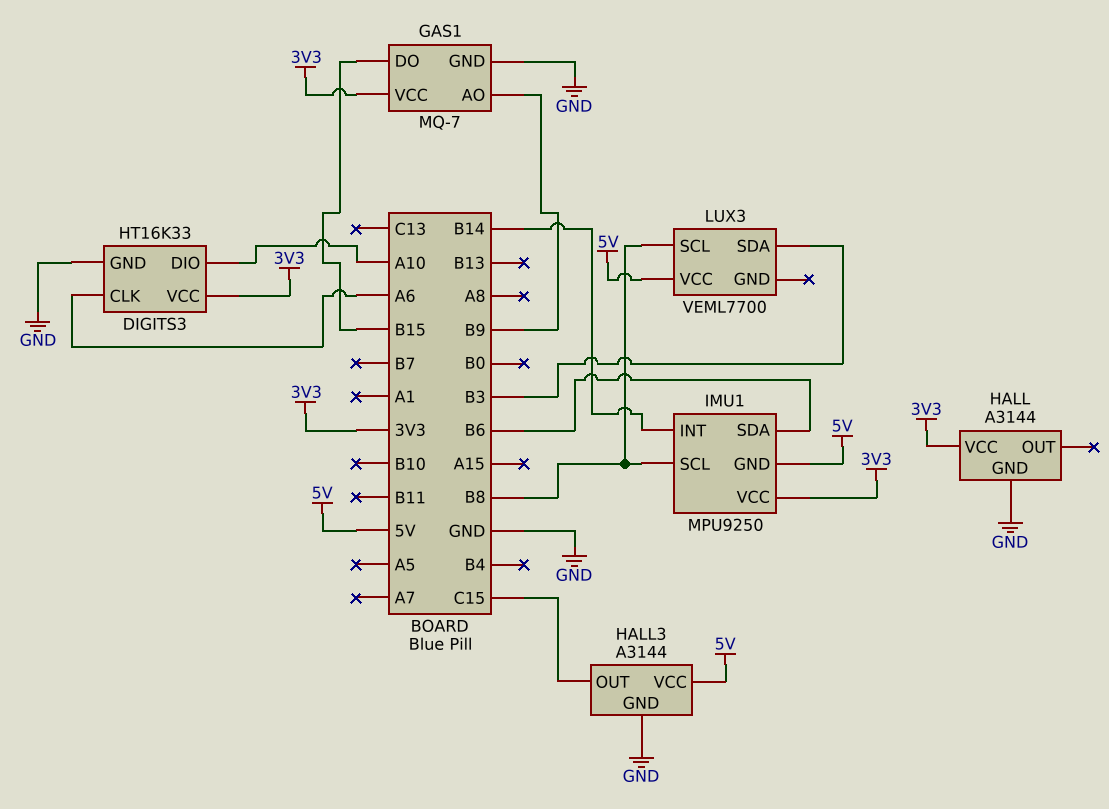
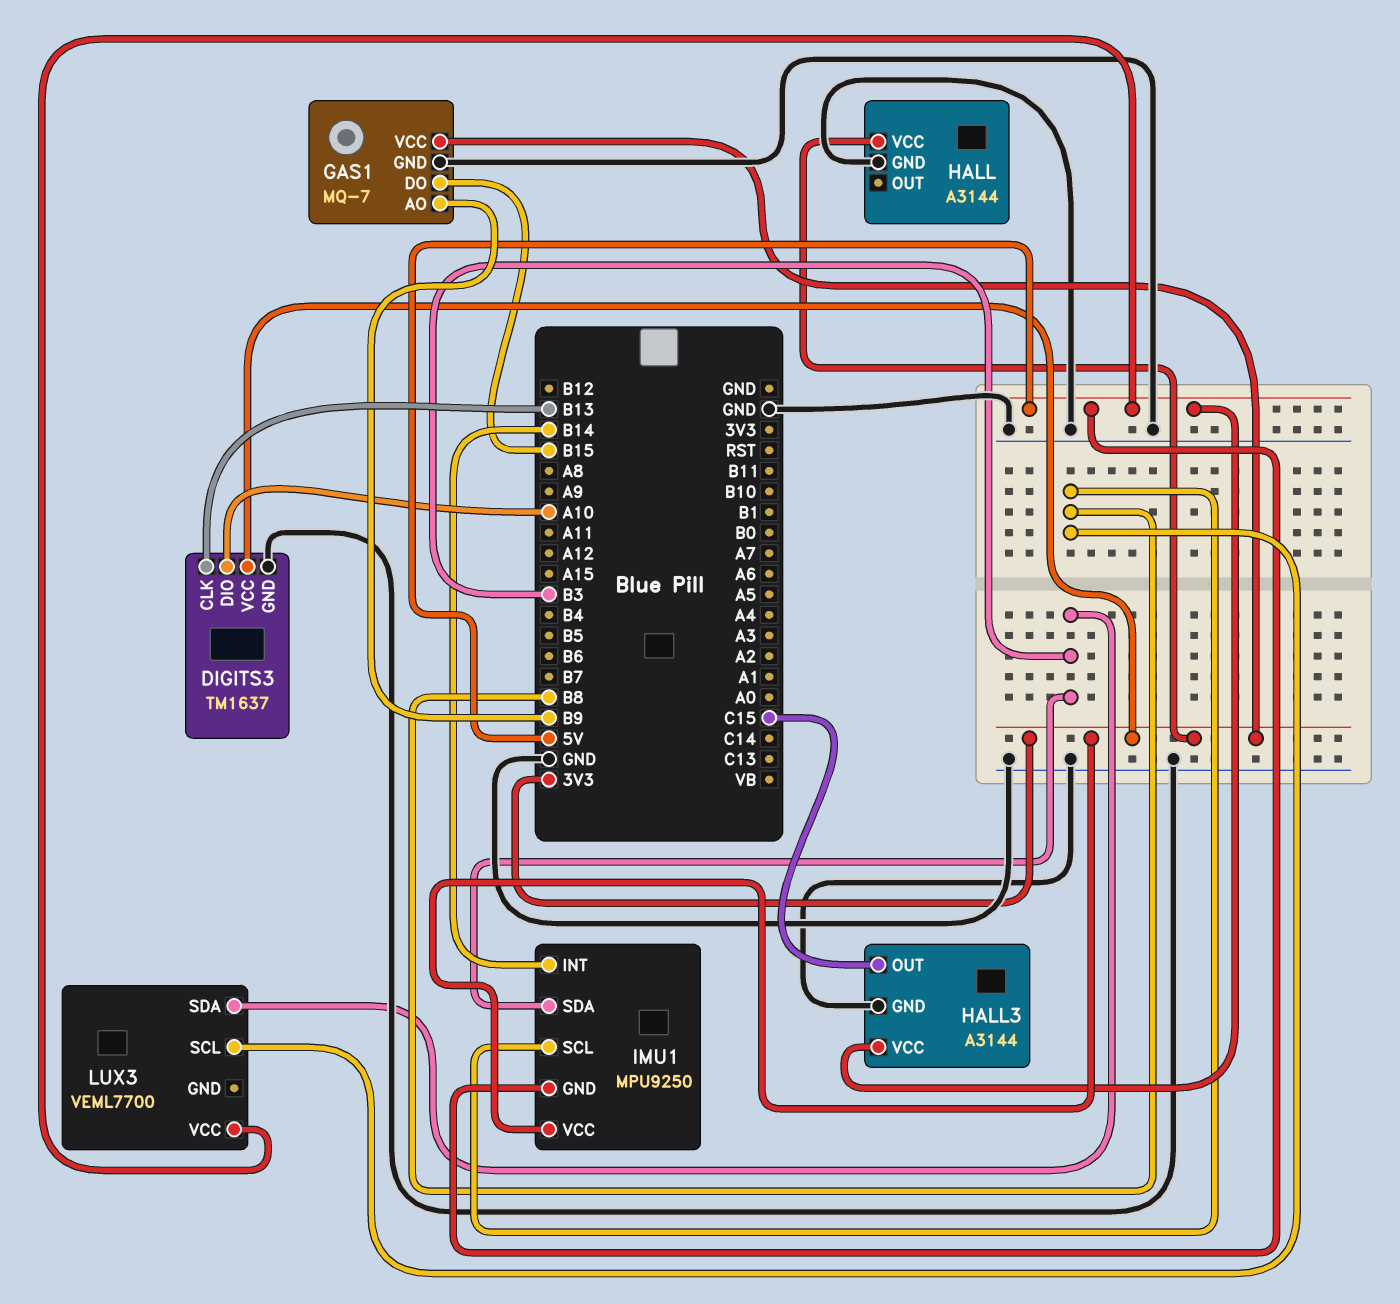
DIGITS3: HT16K33 -> TM1637
DIGITS3 pin CLK: A6 -> B13
IMU1 pin SDA: B6 -> B3

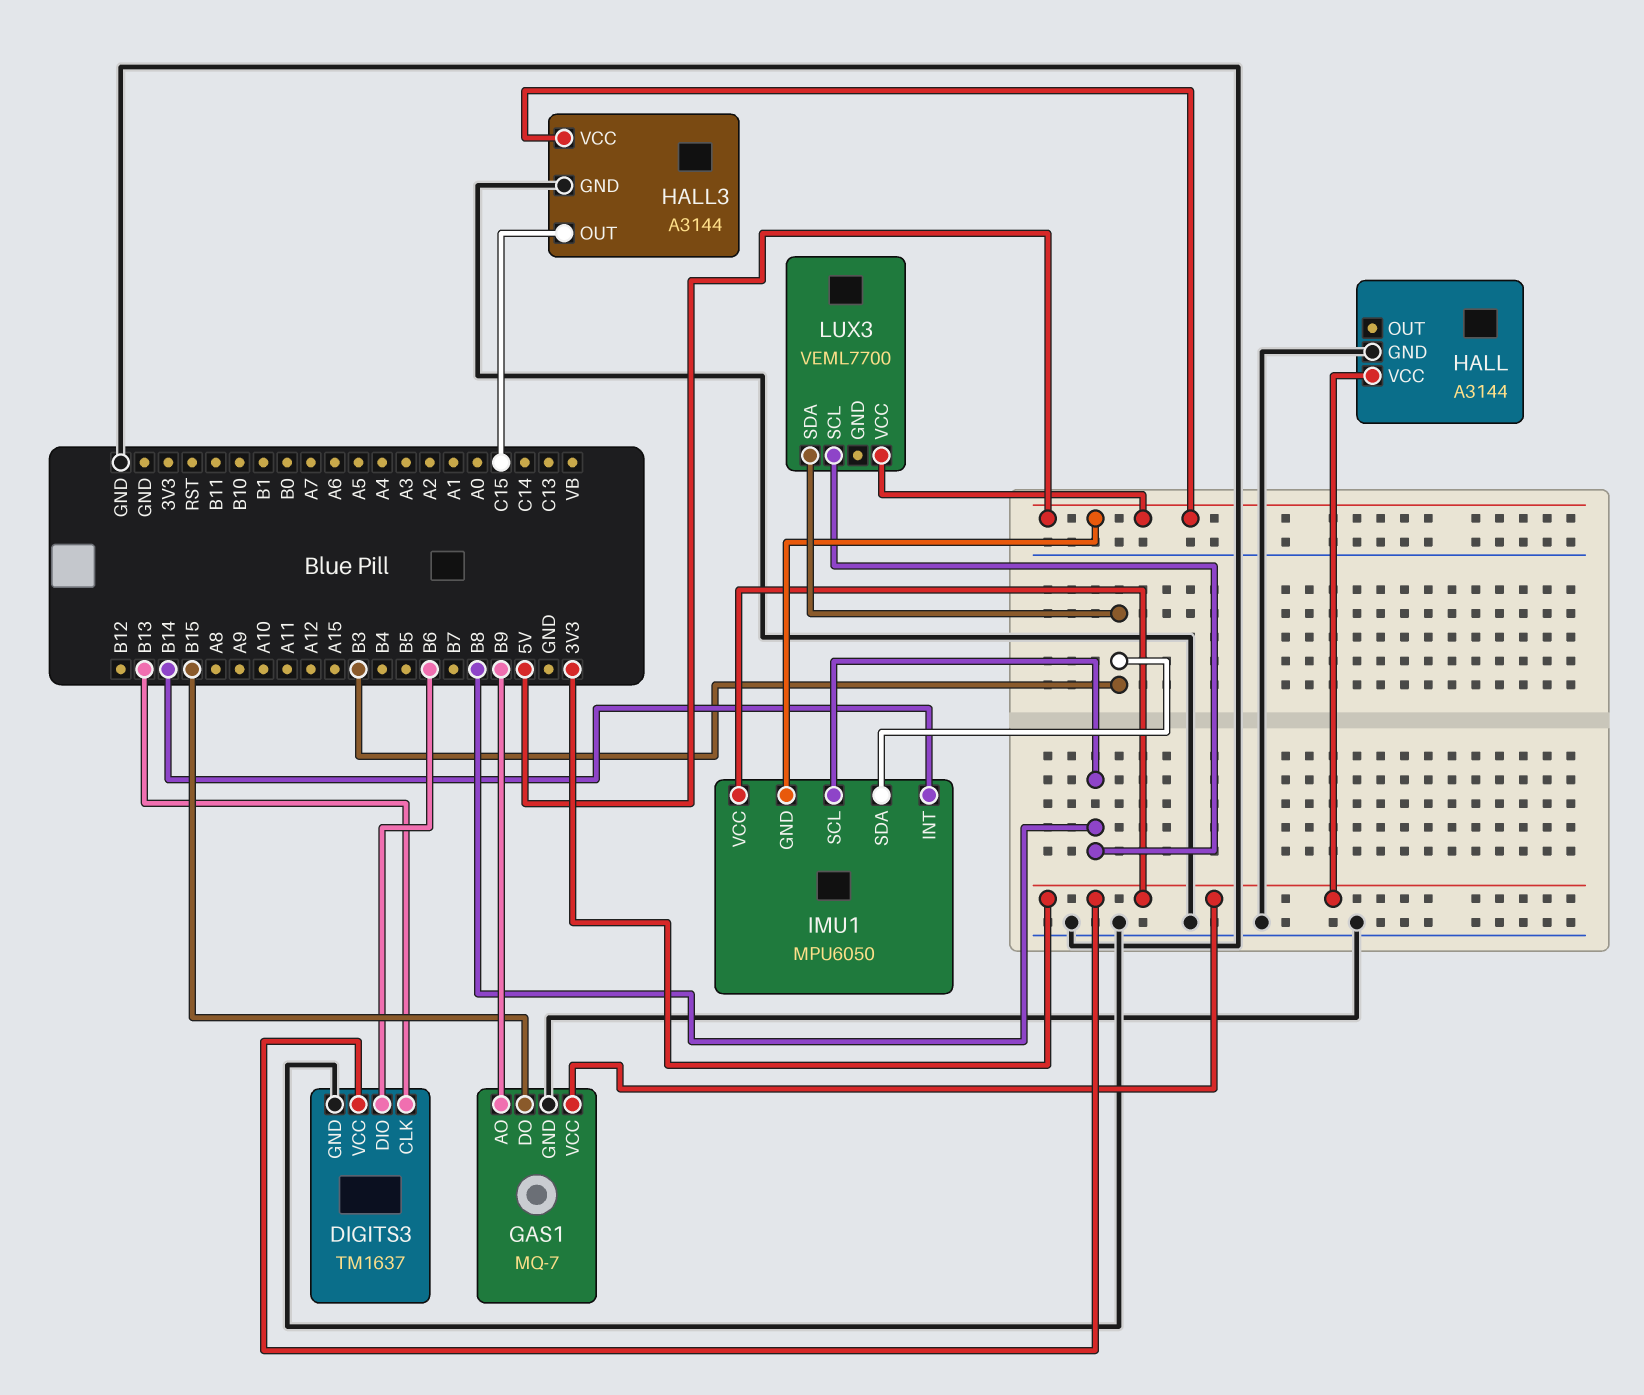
DIGITS3 pin DIO: A10 -> B6
IMU1: MPU9250 -> MPU6050

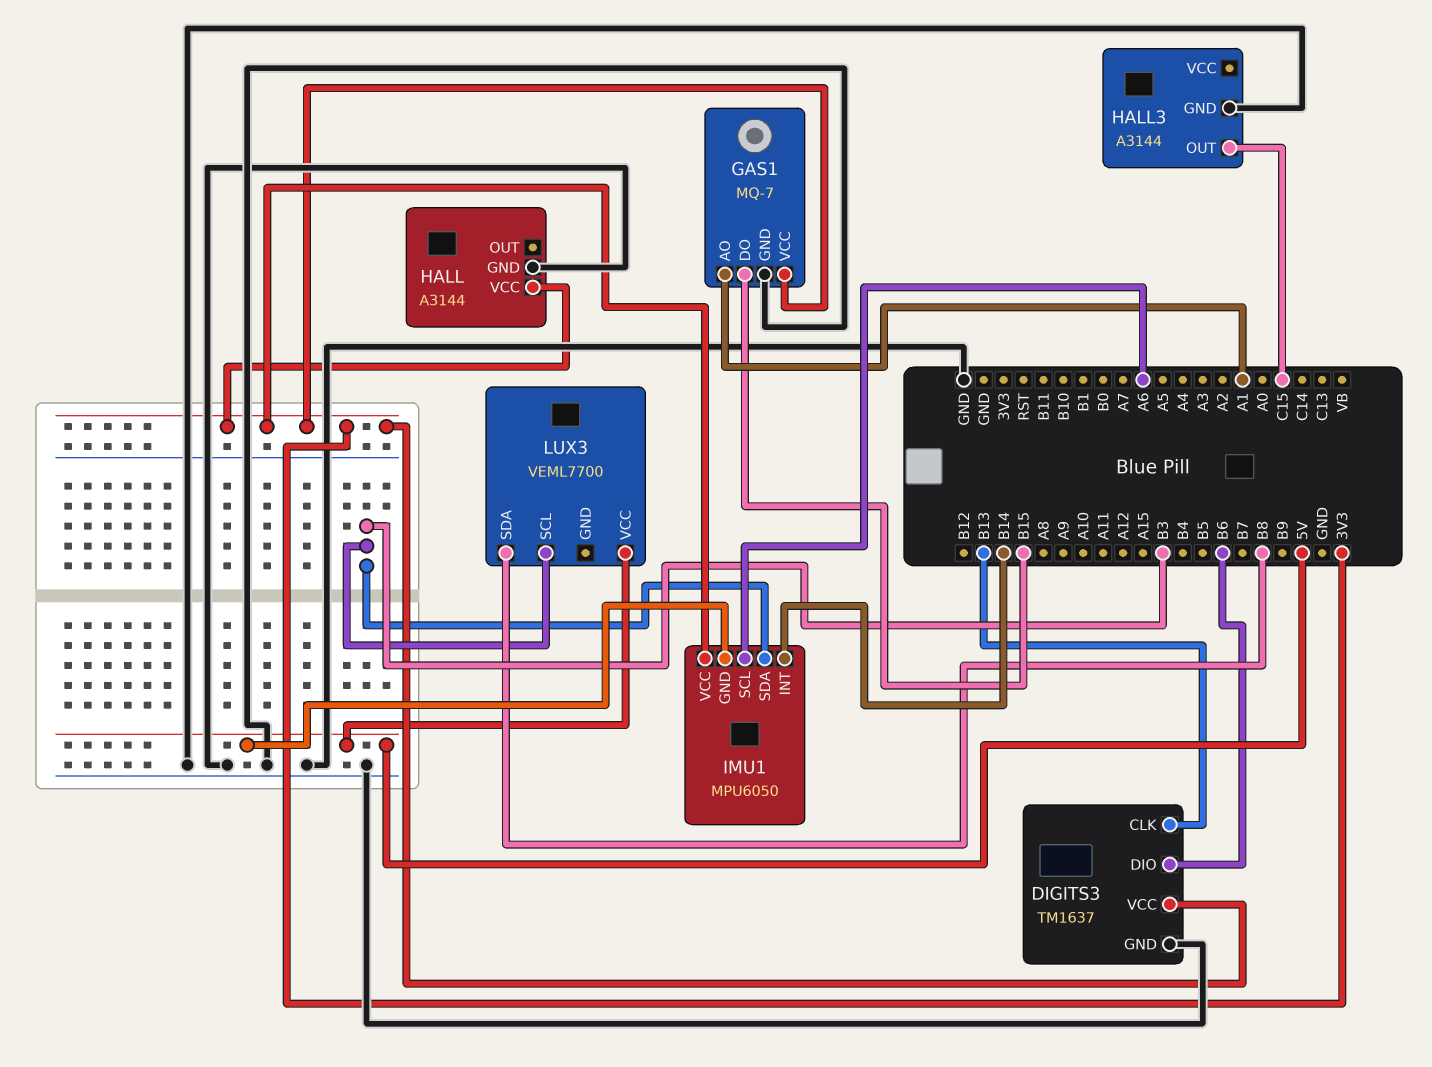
GAS1 pin AO: B9 -> A1
HALL3 pin VCC: 5V -> none
IMU1 pin SCL: B8 -> A6
LUX3 pin SCL: B8 -> B3
LUX3 pin SDA: B3 -> B8

